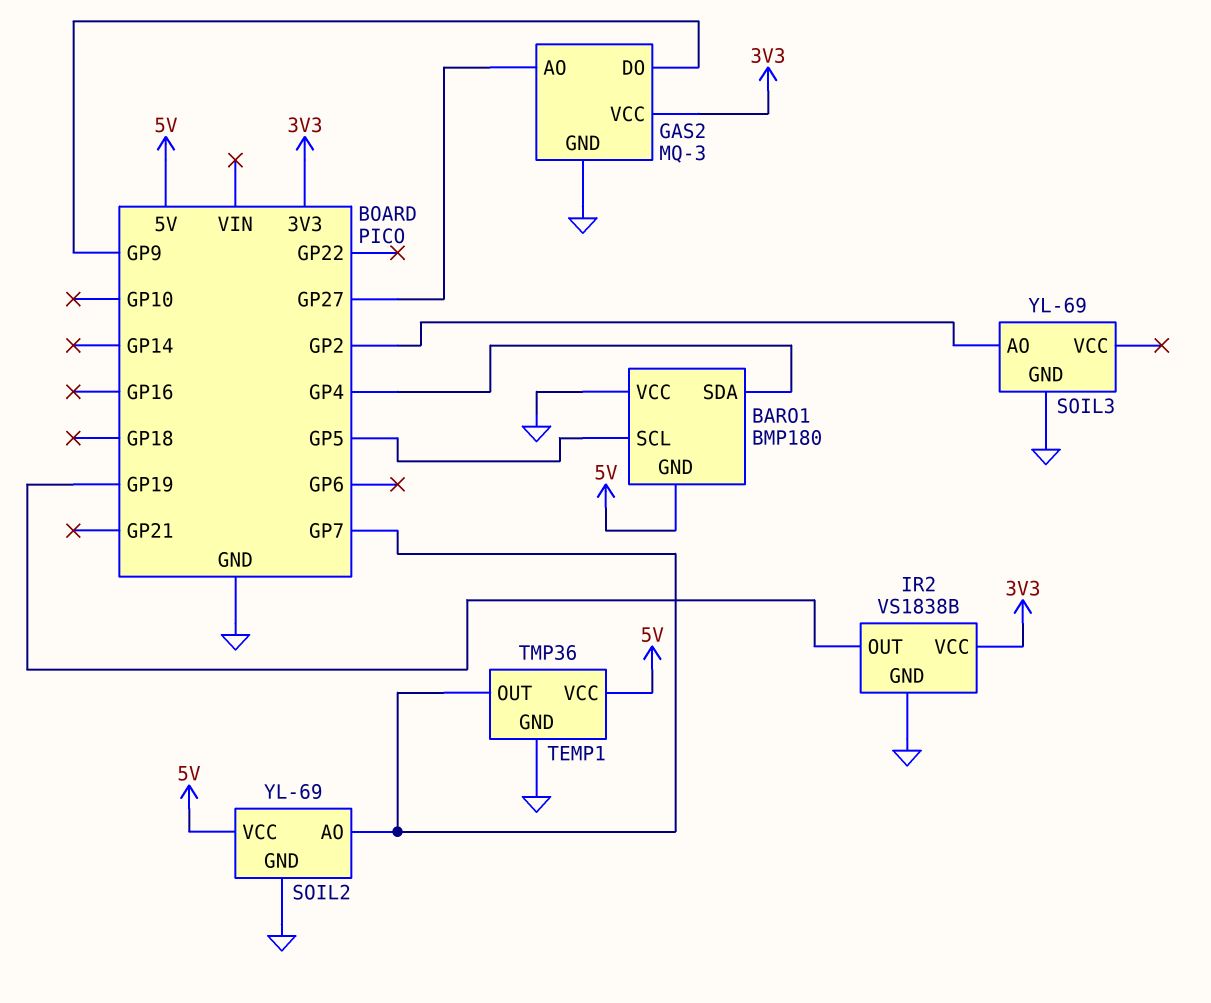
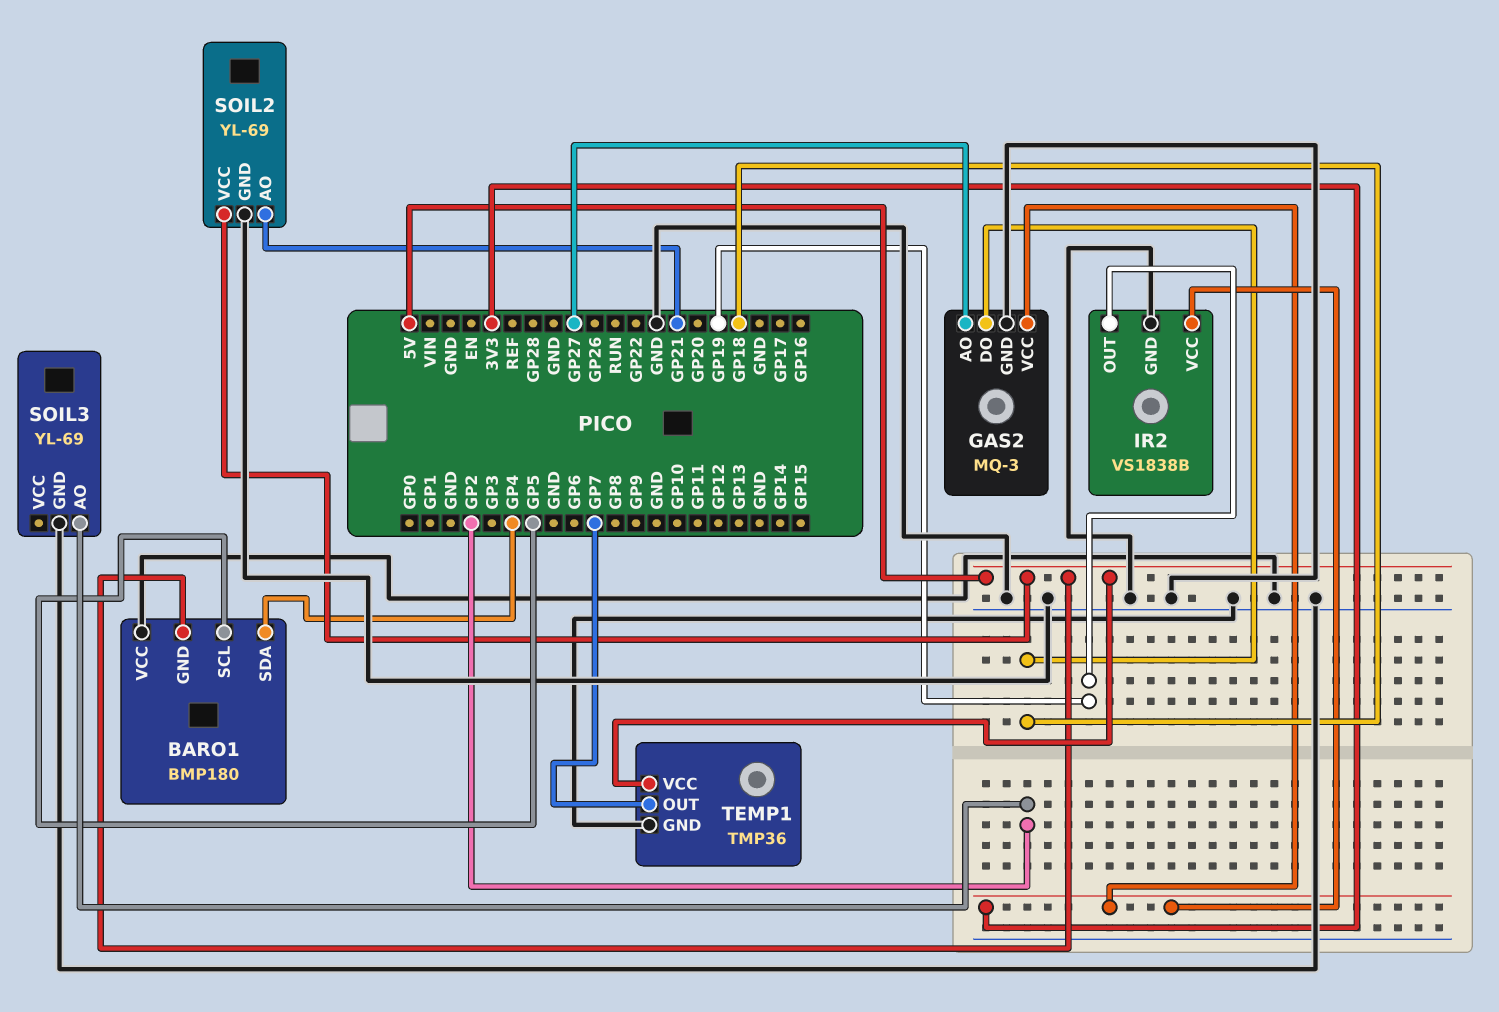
GAS2 pin DO: GP9 -> GP18
SOIL2 pin AO: GP7 -> GP21

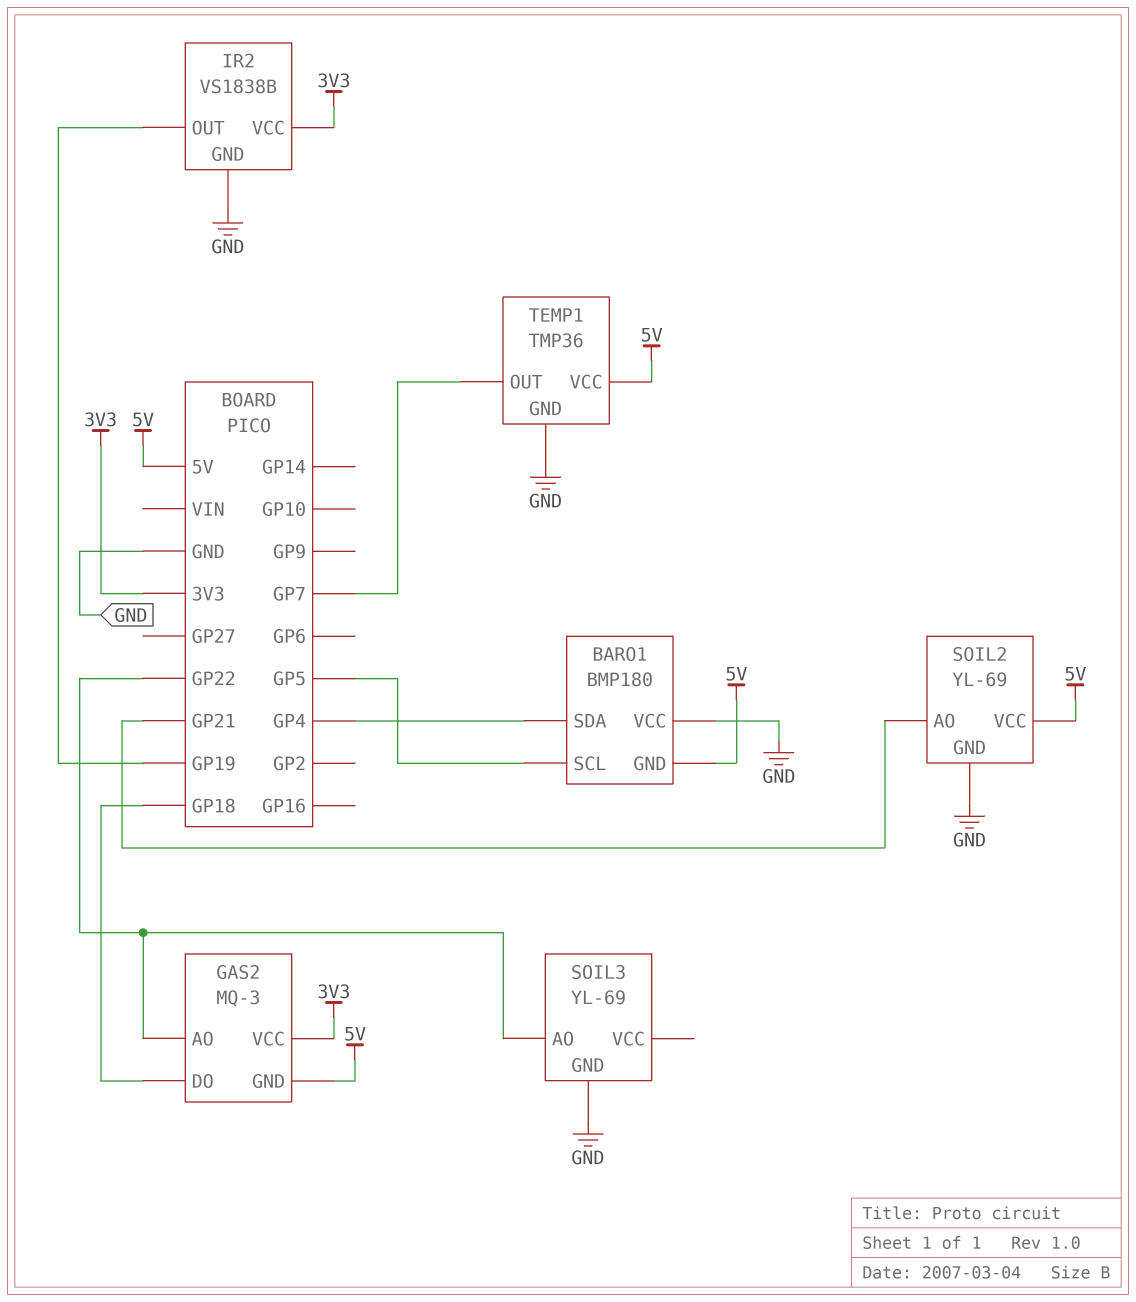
GAS2 pin AO: GP27 -> GP22
GAS2 pin GND: GND -> 5V
SOIL3 pin AO: GP2 -> GP22

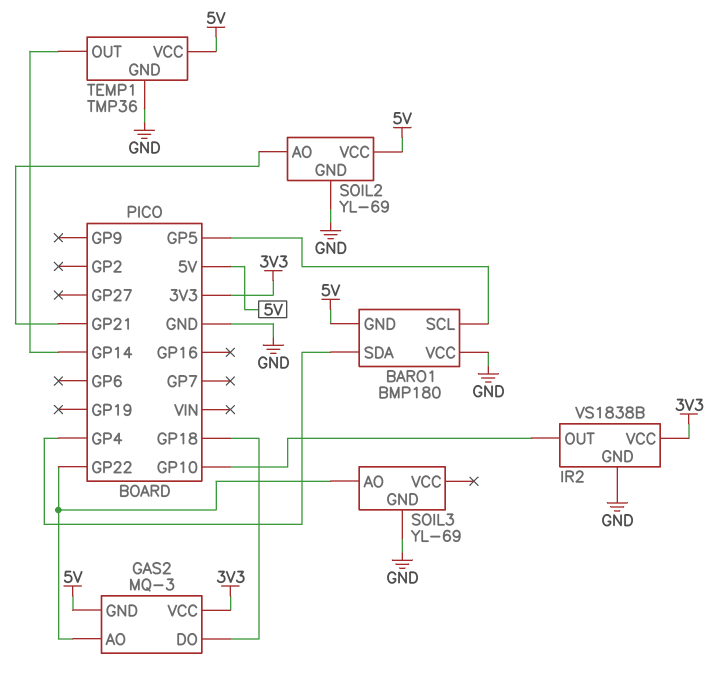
IR2 pin OUT: GP19 -> GP10
TEMP1 pin OUT: GP7 -> GP14

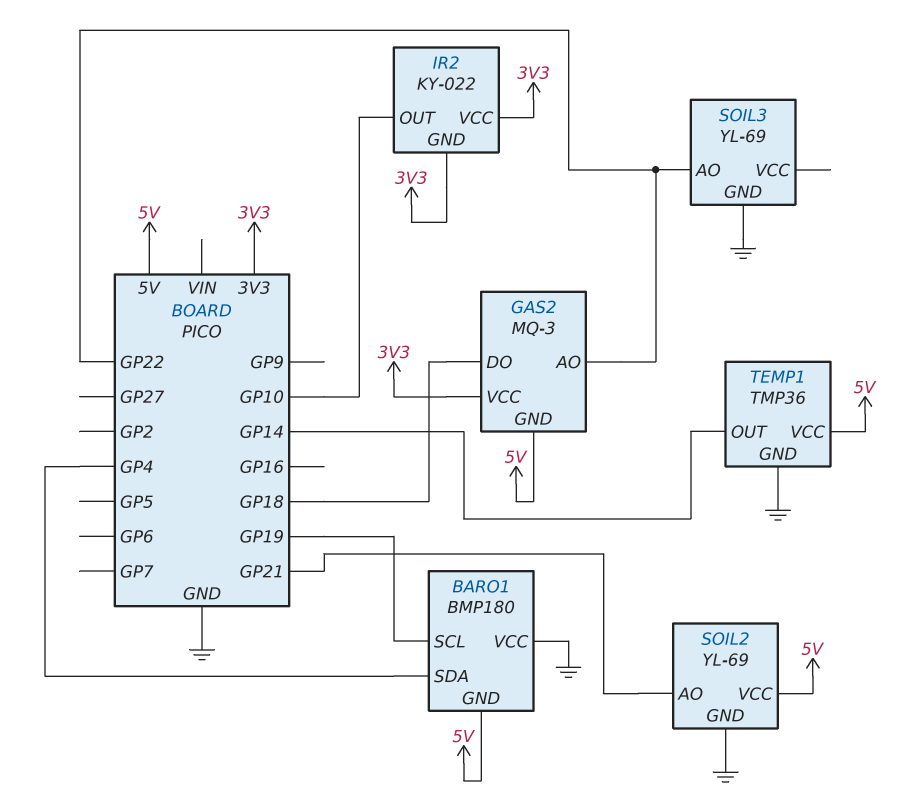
BARO1 pin SCL: GP5 -> GP19
IR2: VS1838B -> KY-022
IR2 pin GND: GND -> 3V3

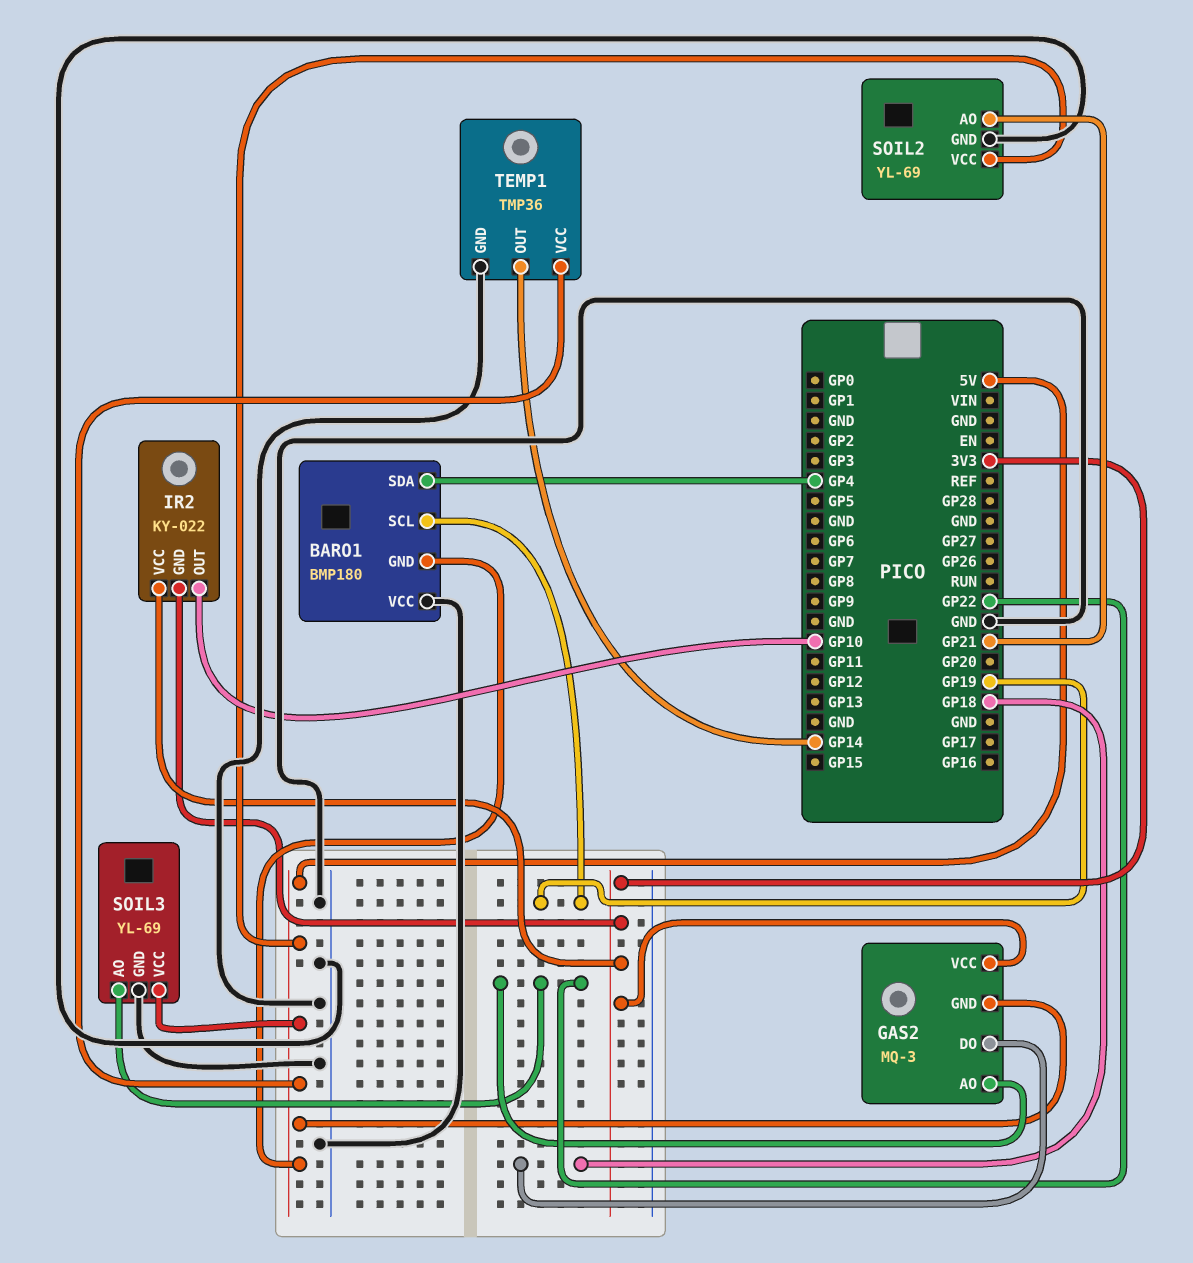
SOIL3 pin VCC: none -> 5V

